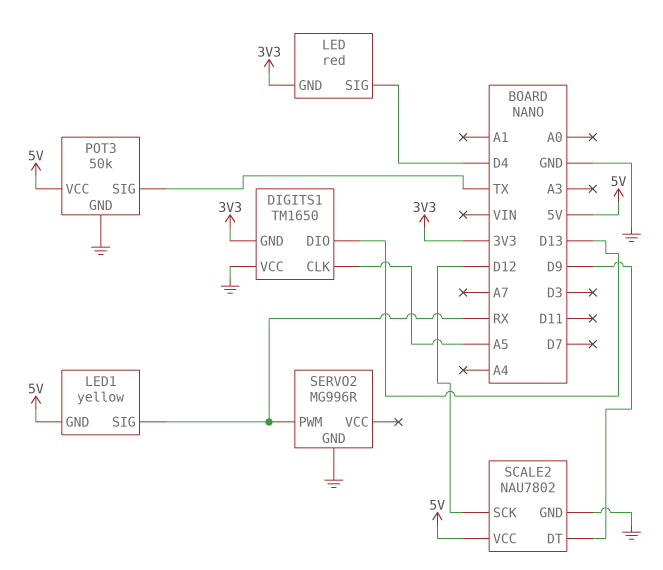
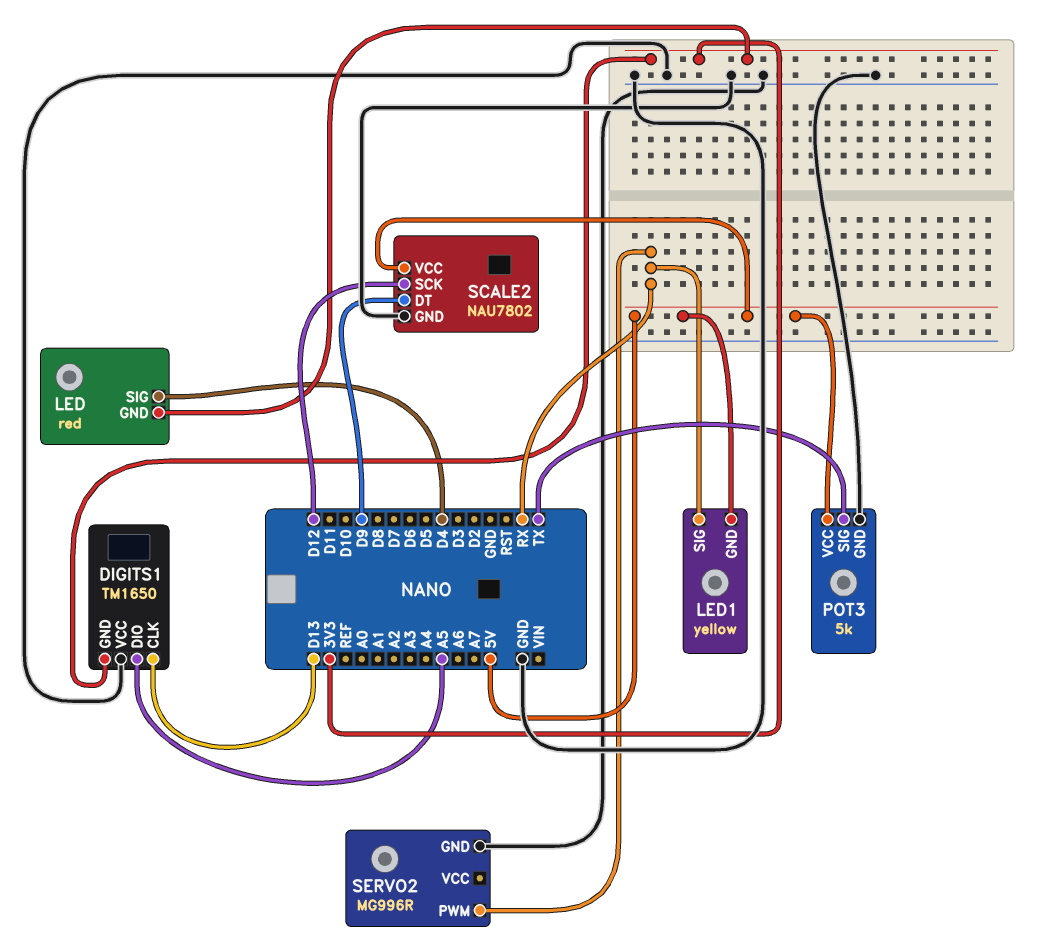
DIGITS1 pin CLK: A5 -> D13
DIGITS1 pin DIO: D13 -> A5
POT3: 50k -> 5k

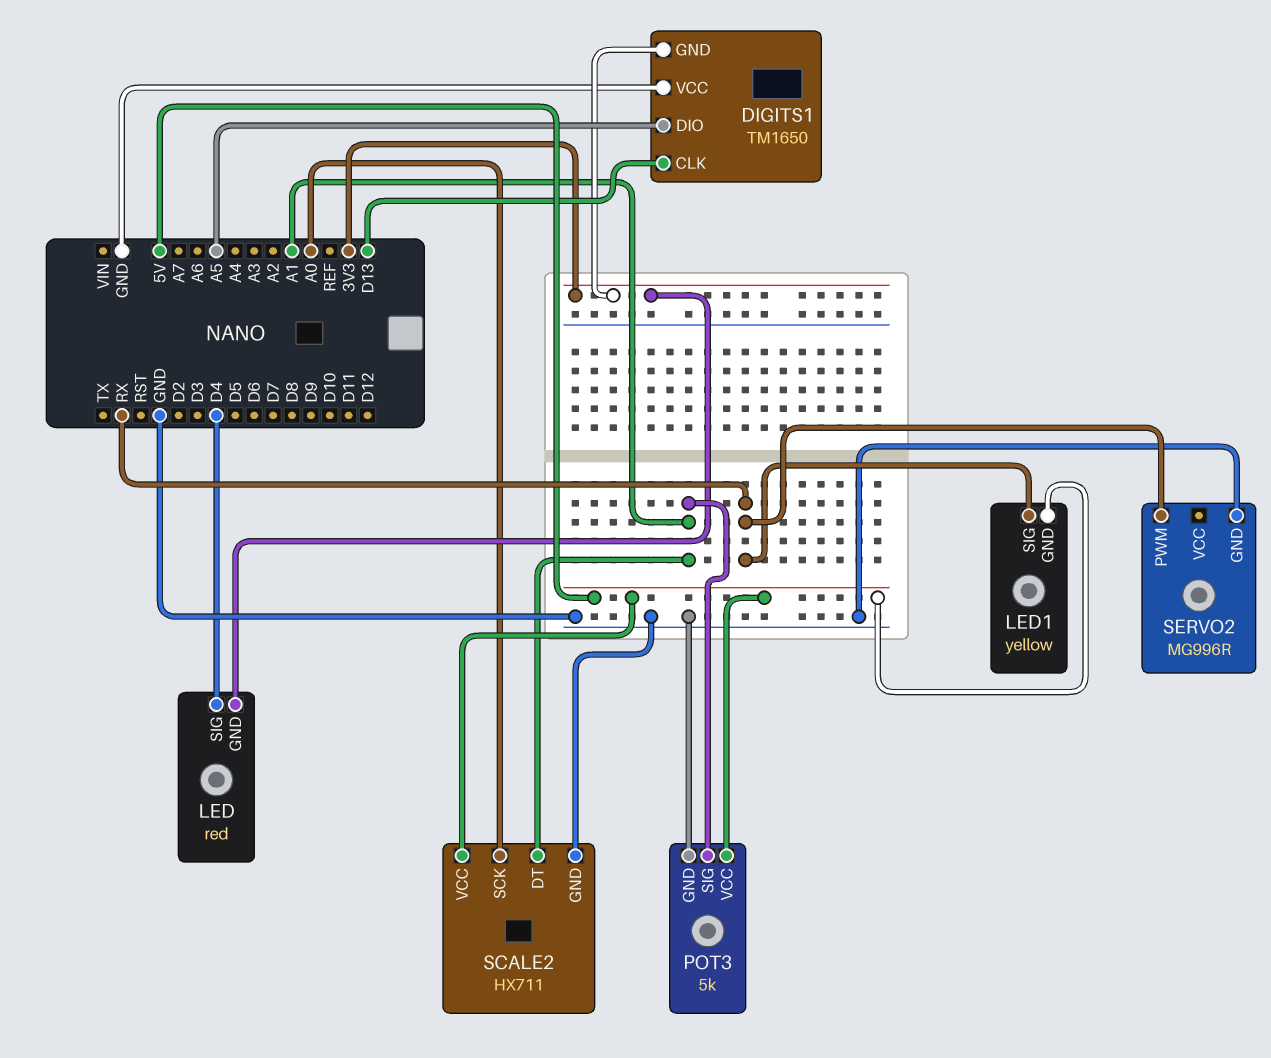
POT3 pin SIG: TX -> A1
SCALE2: NAU7802 -> HX711
SCALE2 pin DT: D9 -> A1
SCALE2 pin SCK: D12 -> A0

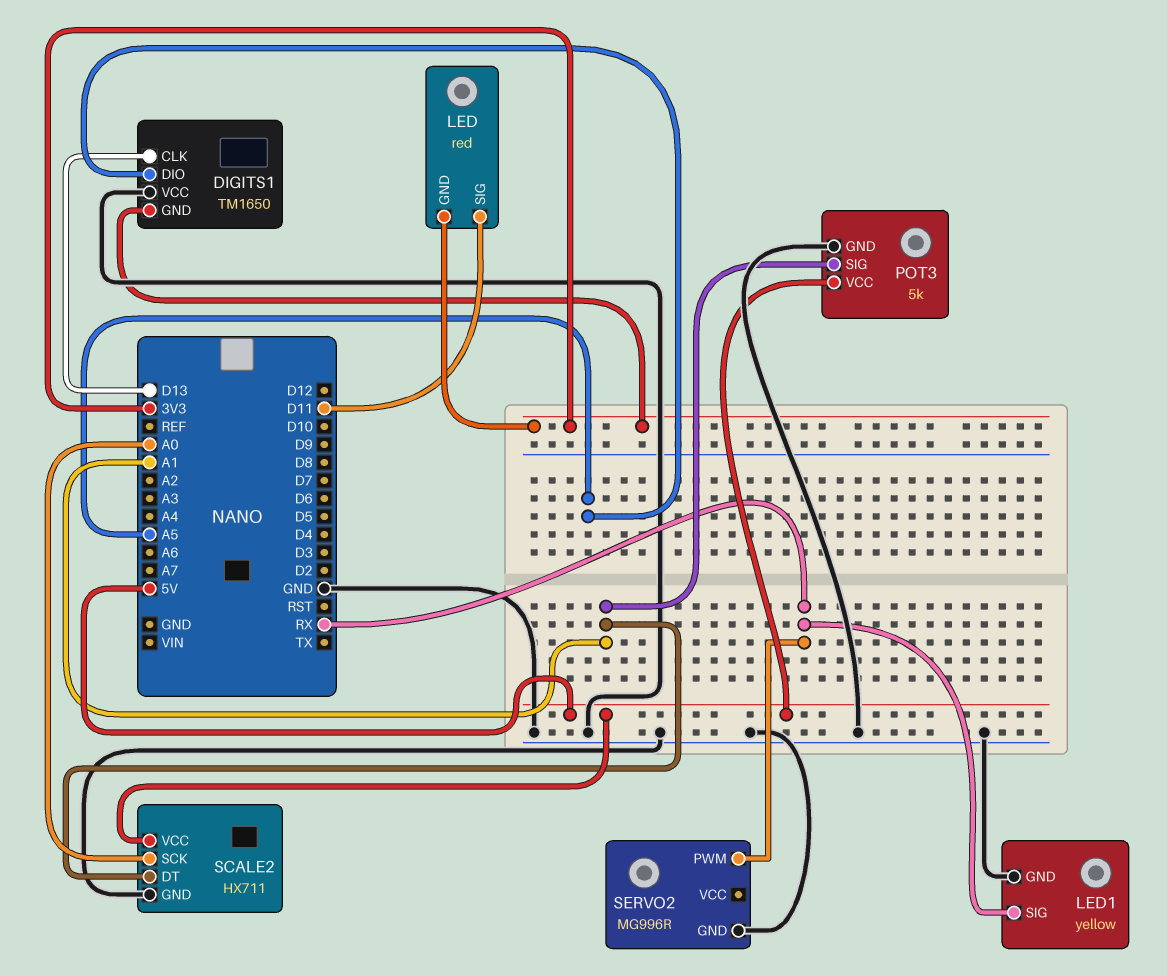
LED pin SIG: D4 -> D11
LED1 pin GND: 5V -> GND

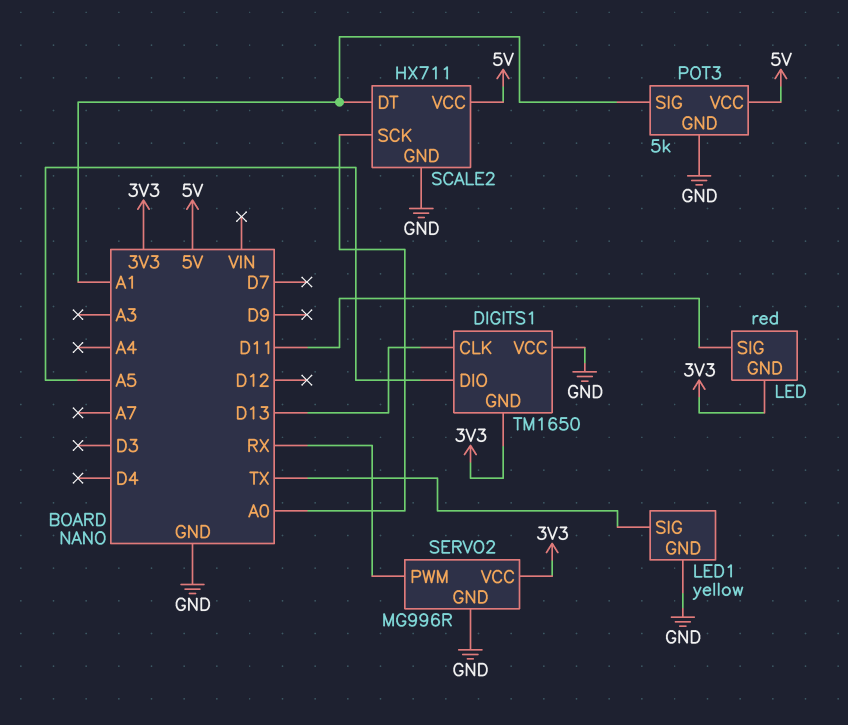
LED1 pin SIG: RX -> TX
SERVO2 pin VCC: none -> 3V3

